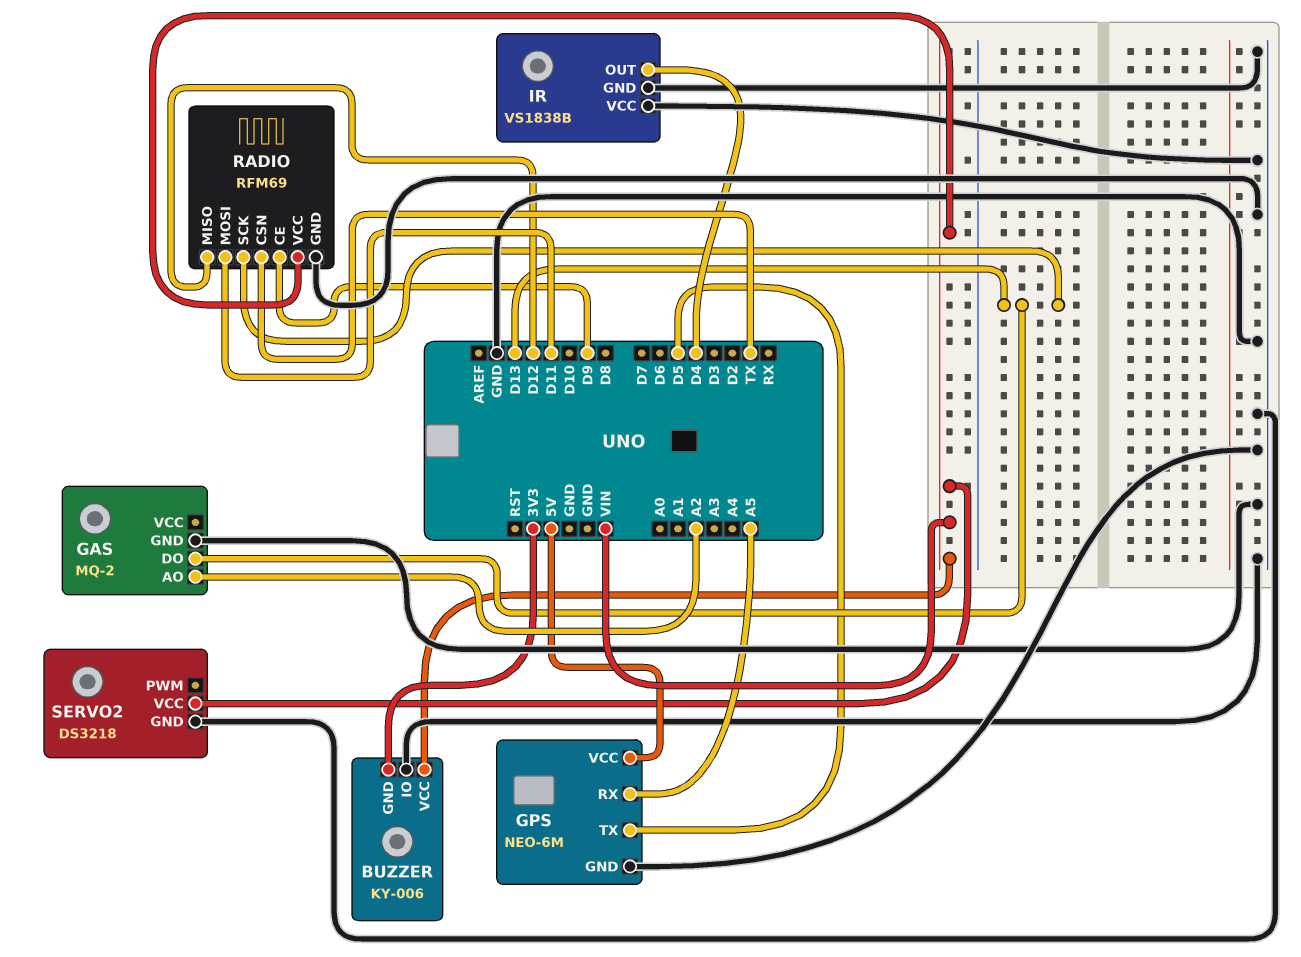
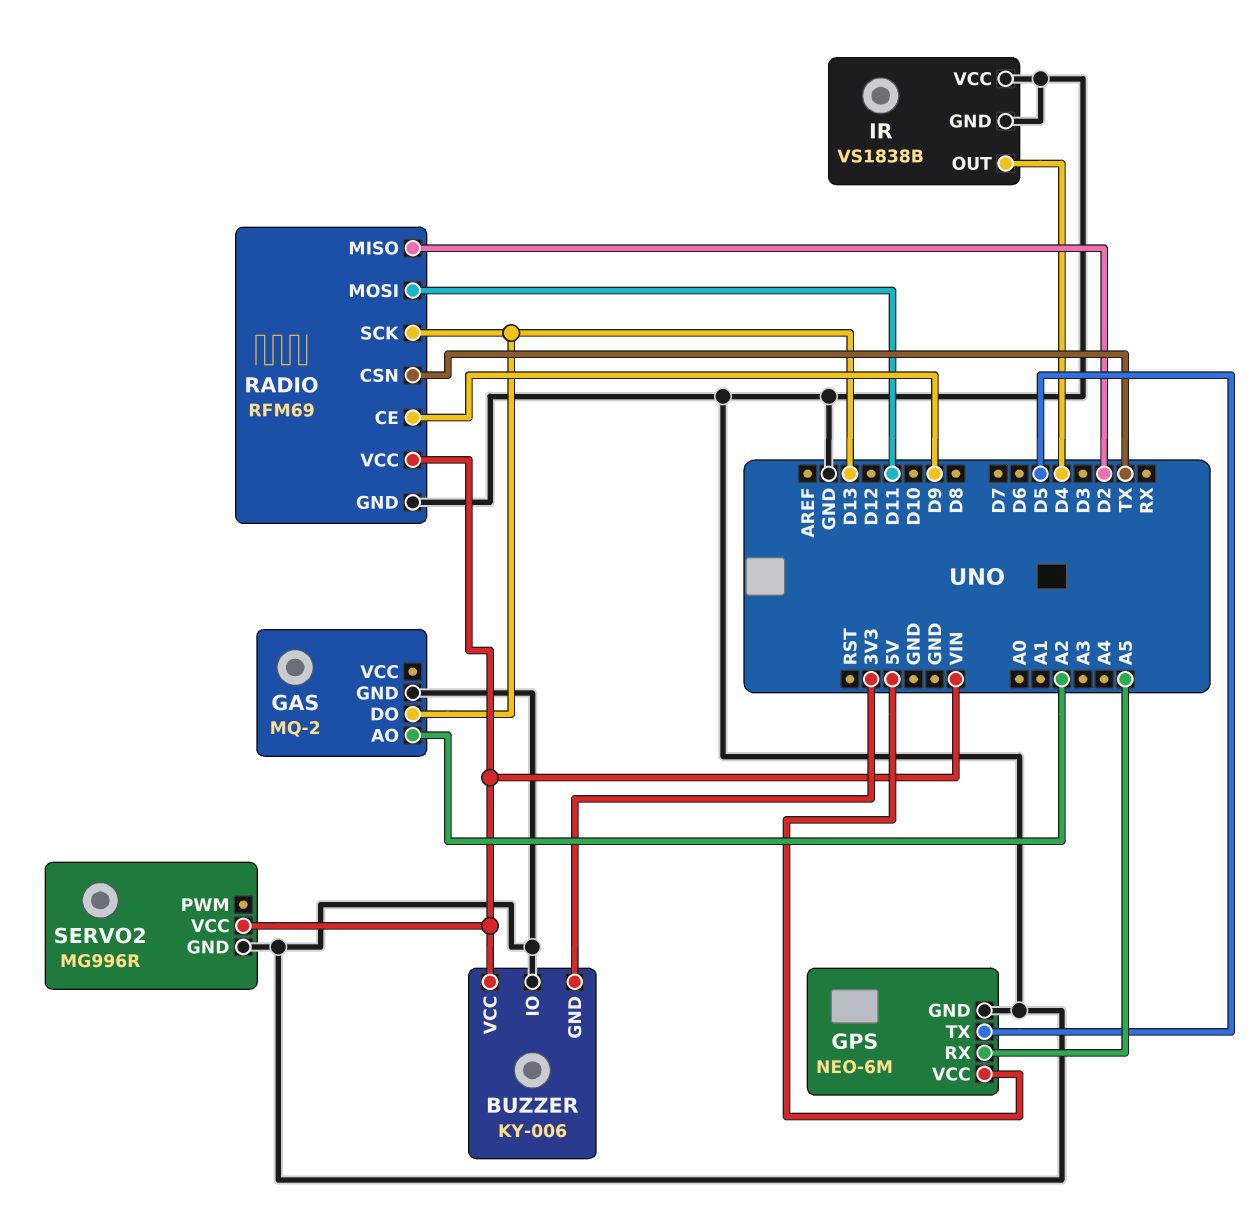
RADIO pin MISO: D12 -> D2
SERVO2: DS3218 -> MG996R

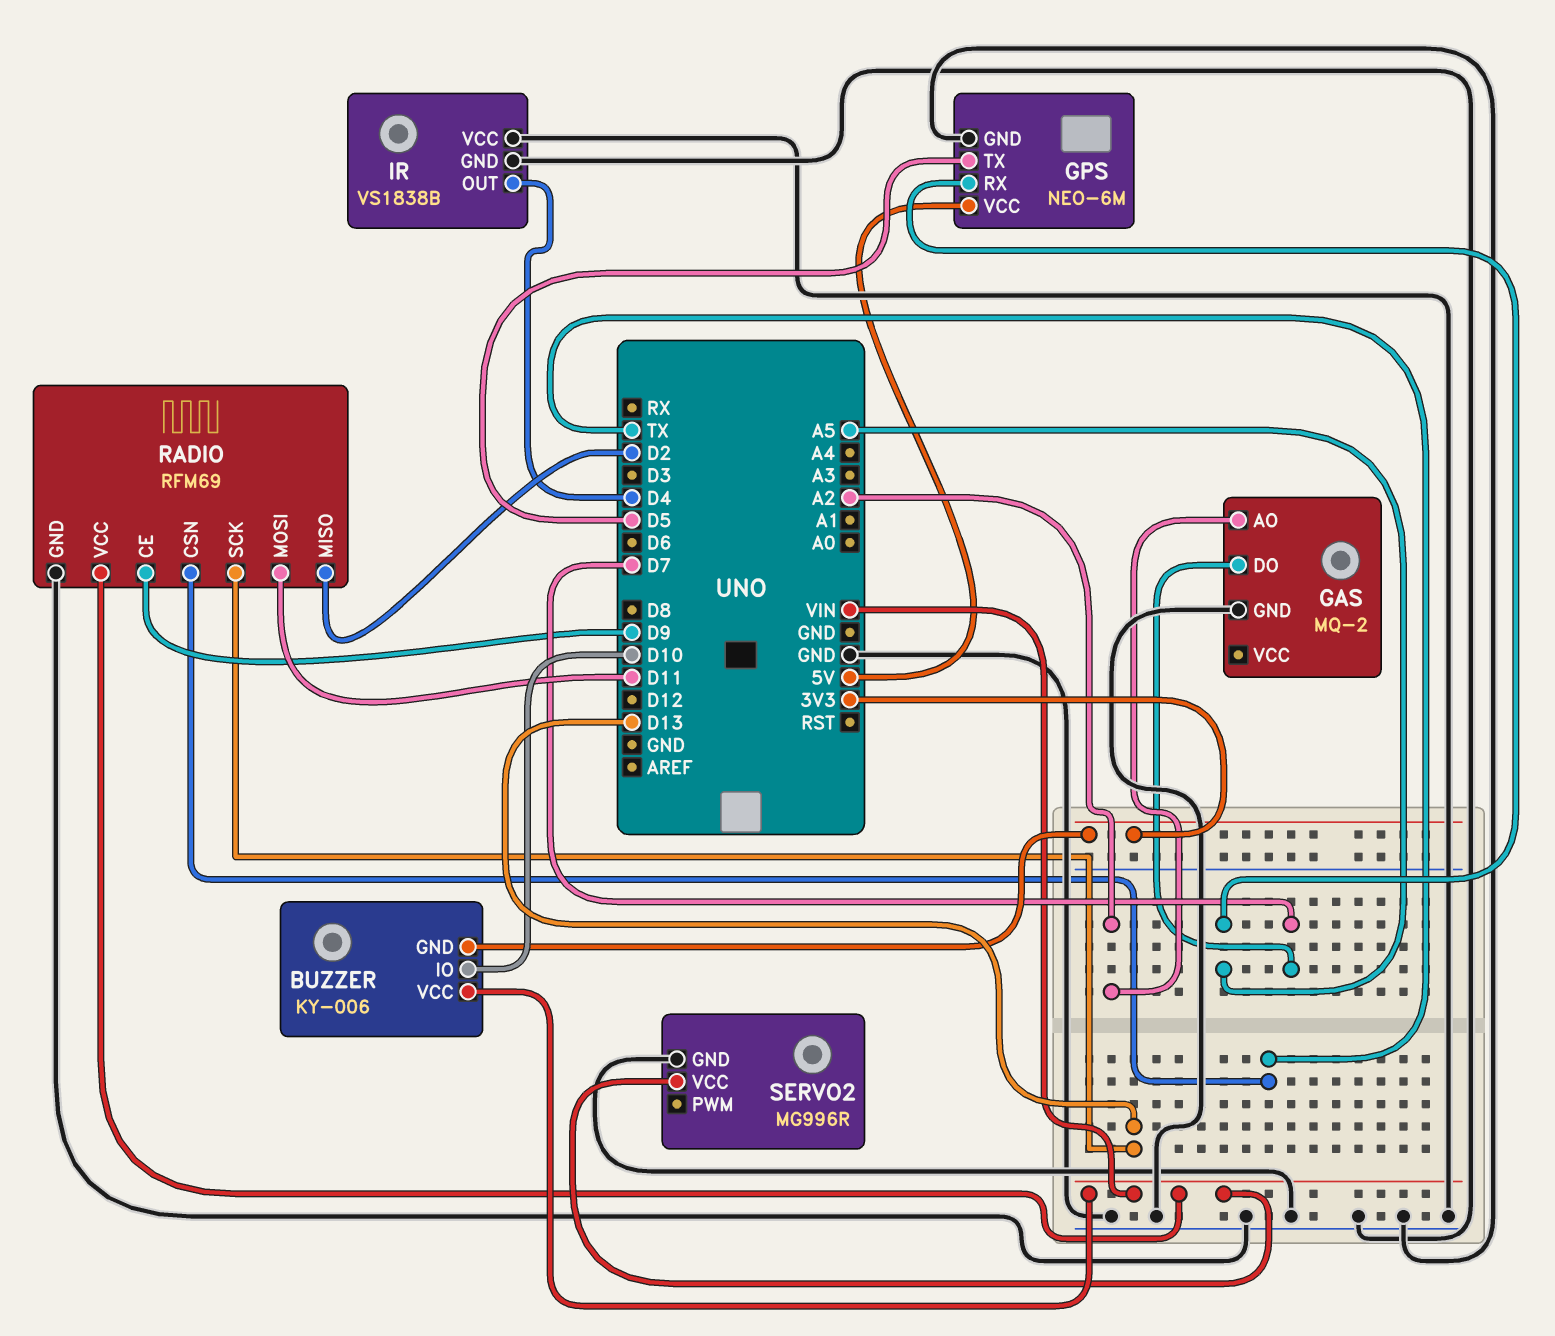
BUZZER pin IO: GND -> D10
GAS pin DO: D13 -> D7

